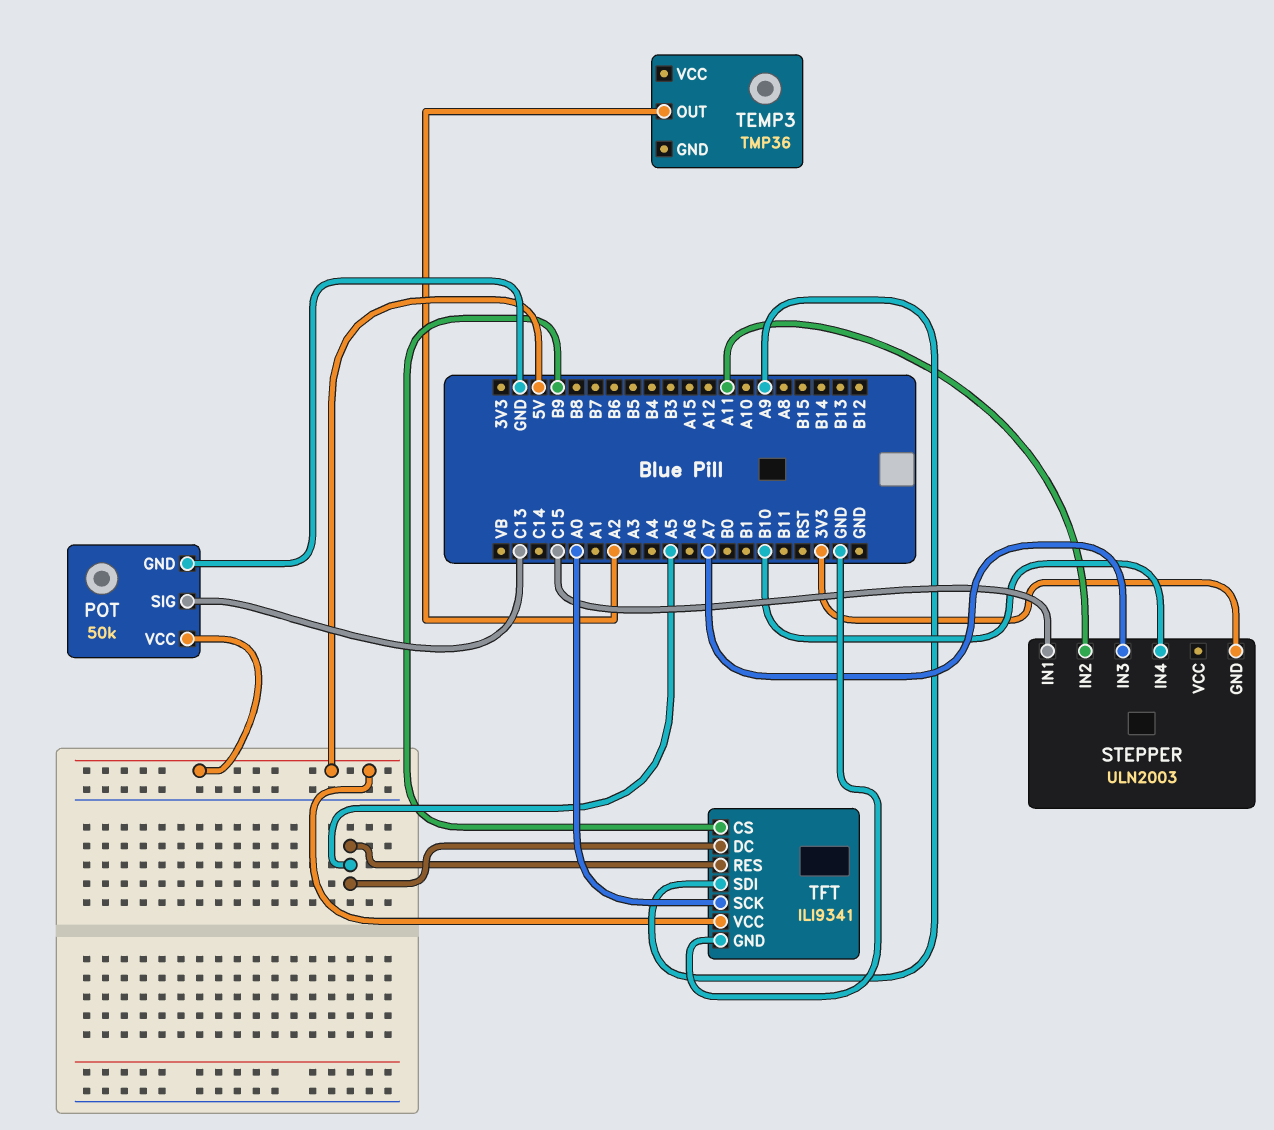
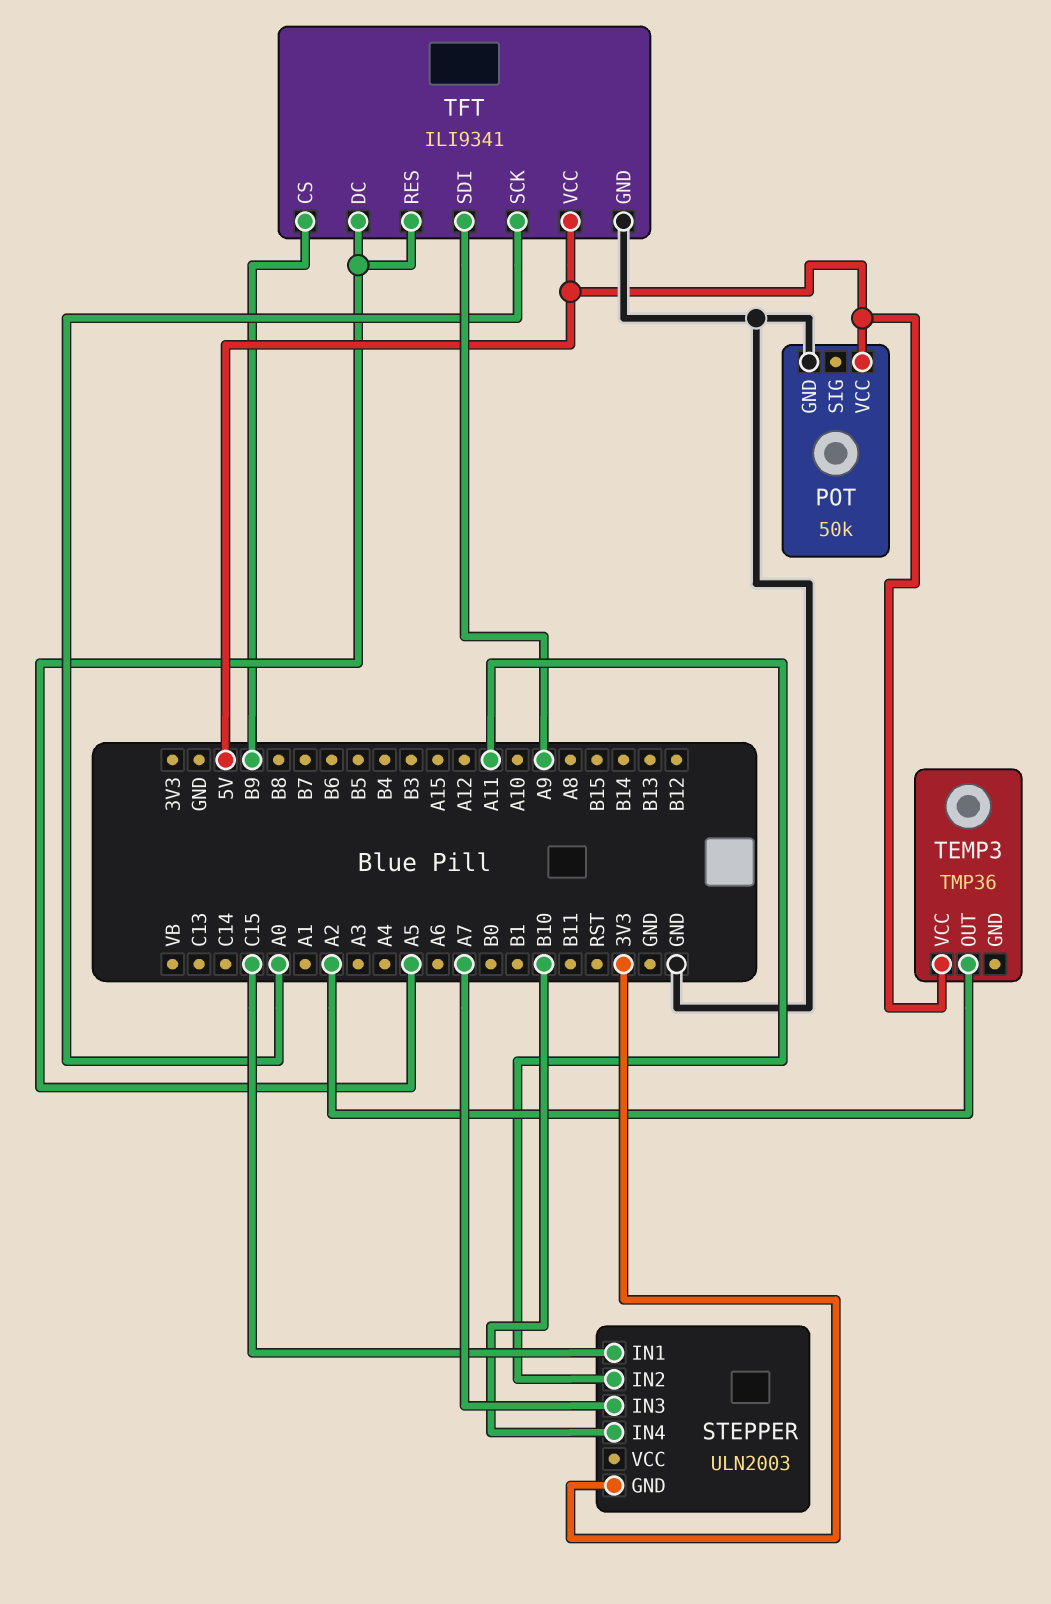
POT pin SIG: C13 -> none
TEMP3 pin VCC: none -> 5V

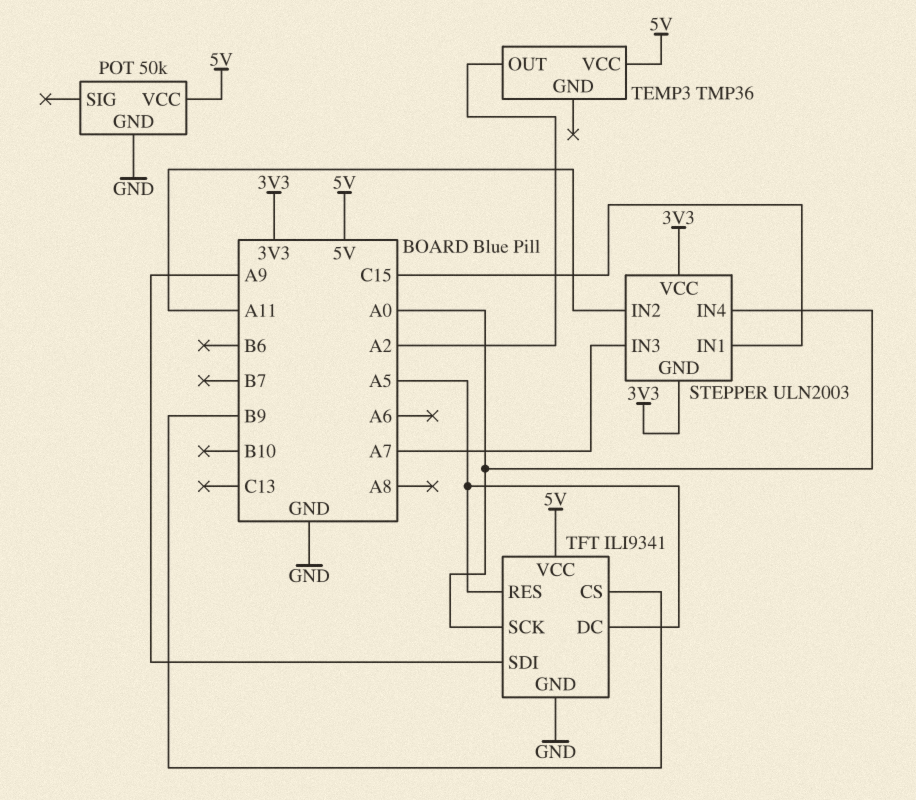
STEPPER pin IN4: B10 -> A0
STEPPER pin VCC: none -> 3V3

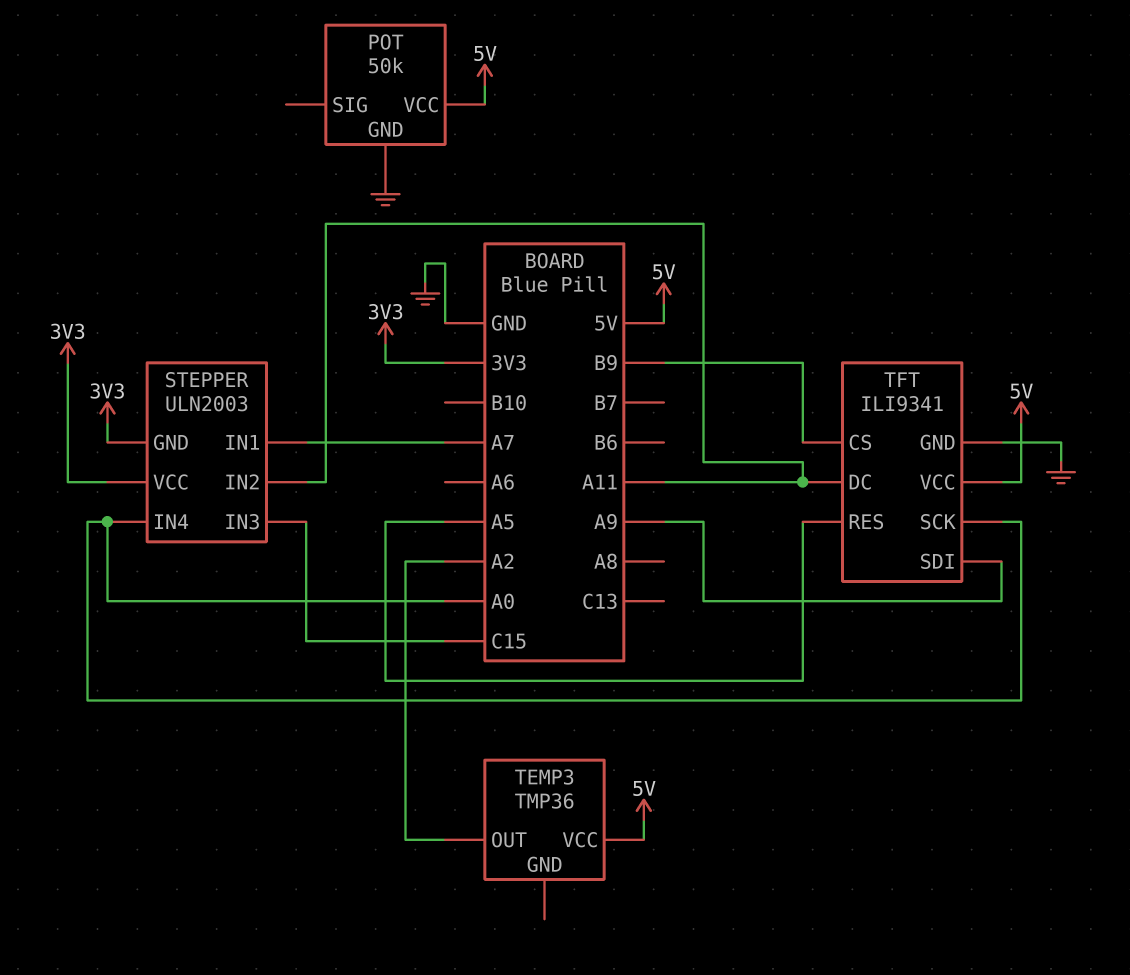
STEPPER pin IN1: C15 -> A7
STEPPER pin IN3: A7 -> C15
TFT pin DC: A5 -> A11

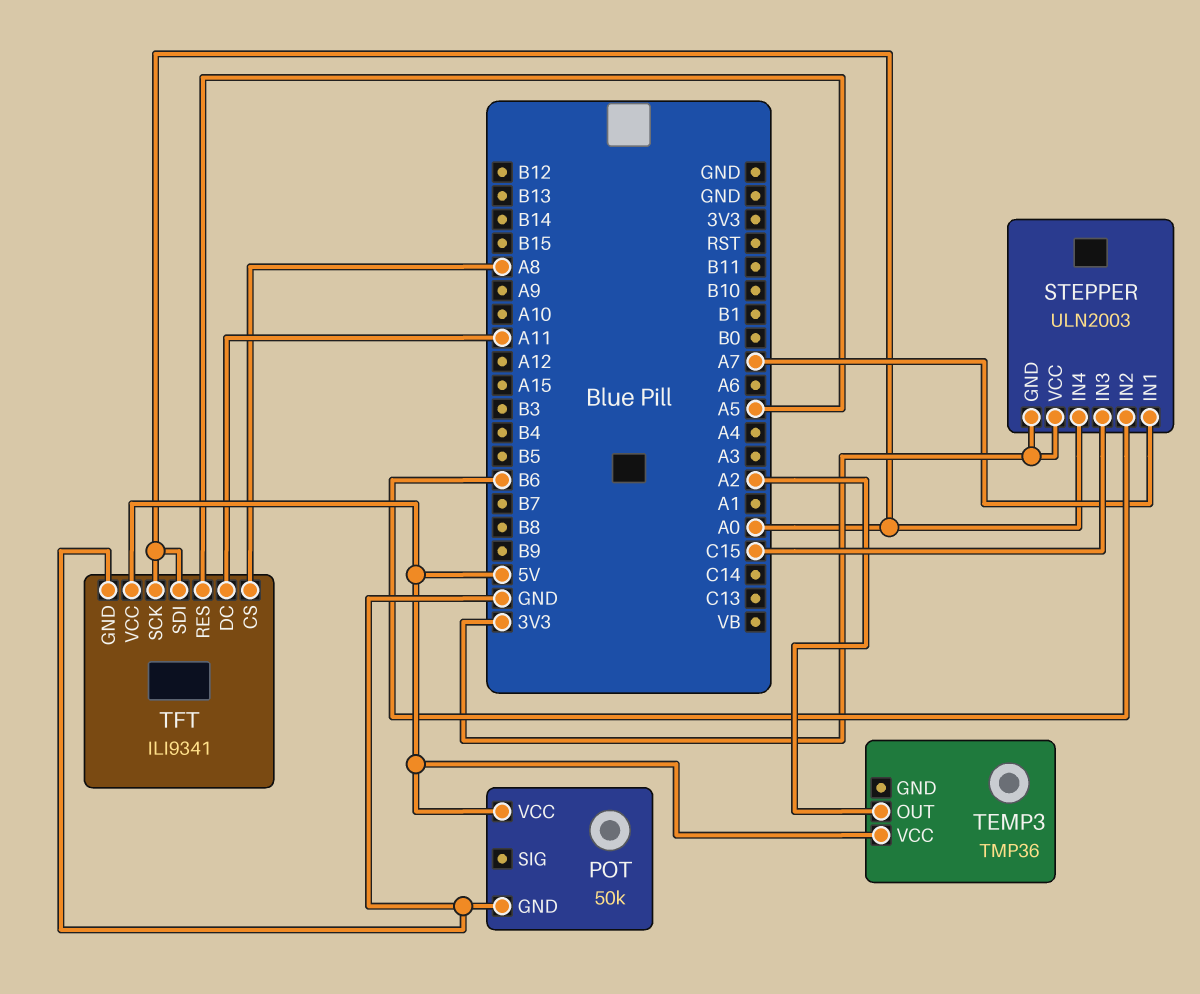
STEPPER pin IN2: A11 -> B6
TFT pin CS: B9 -> A8
TFT pin SDI: A9 -> A0

